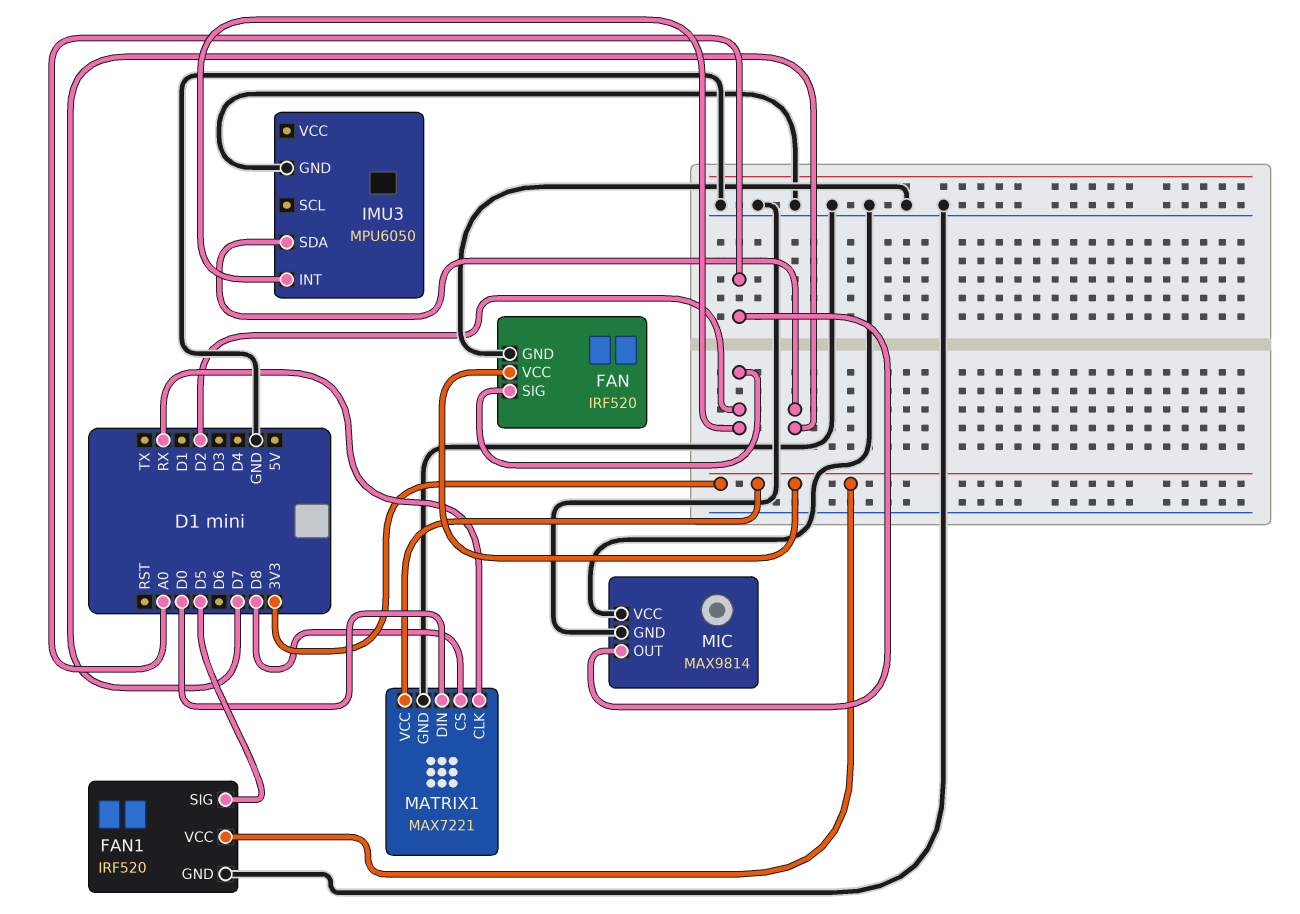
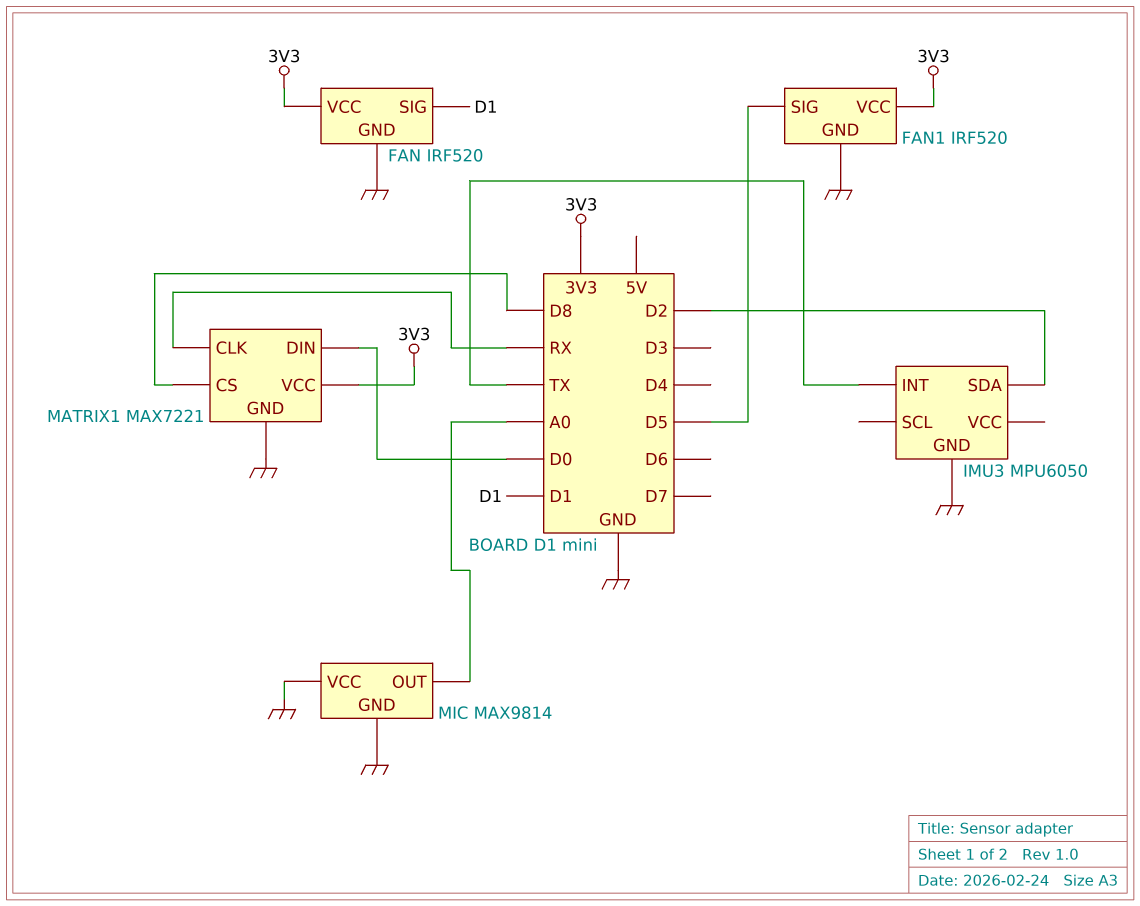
FAN pin SIG: D2 -> D1
IMU3 pin INT: D2 -> TX
IMU3 pin SDA: D7 -> D2

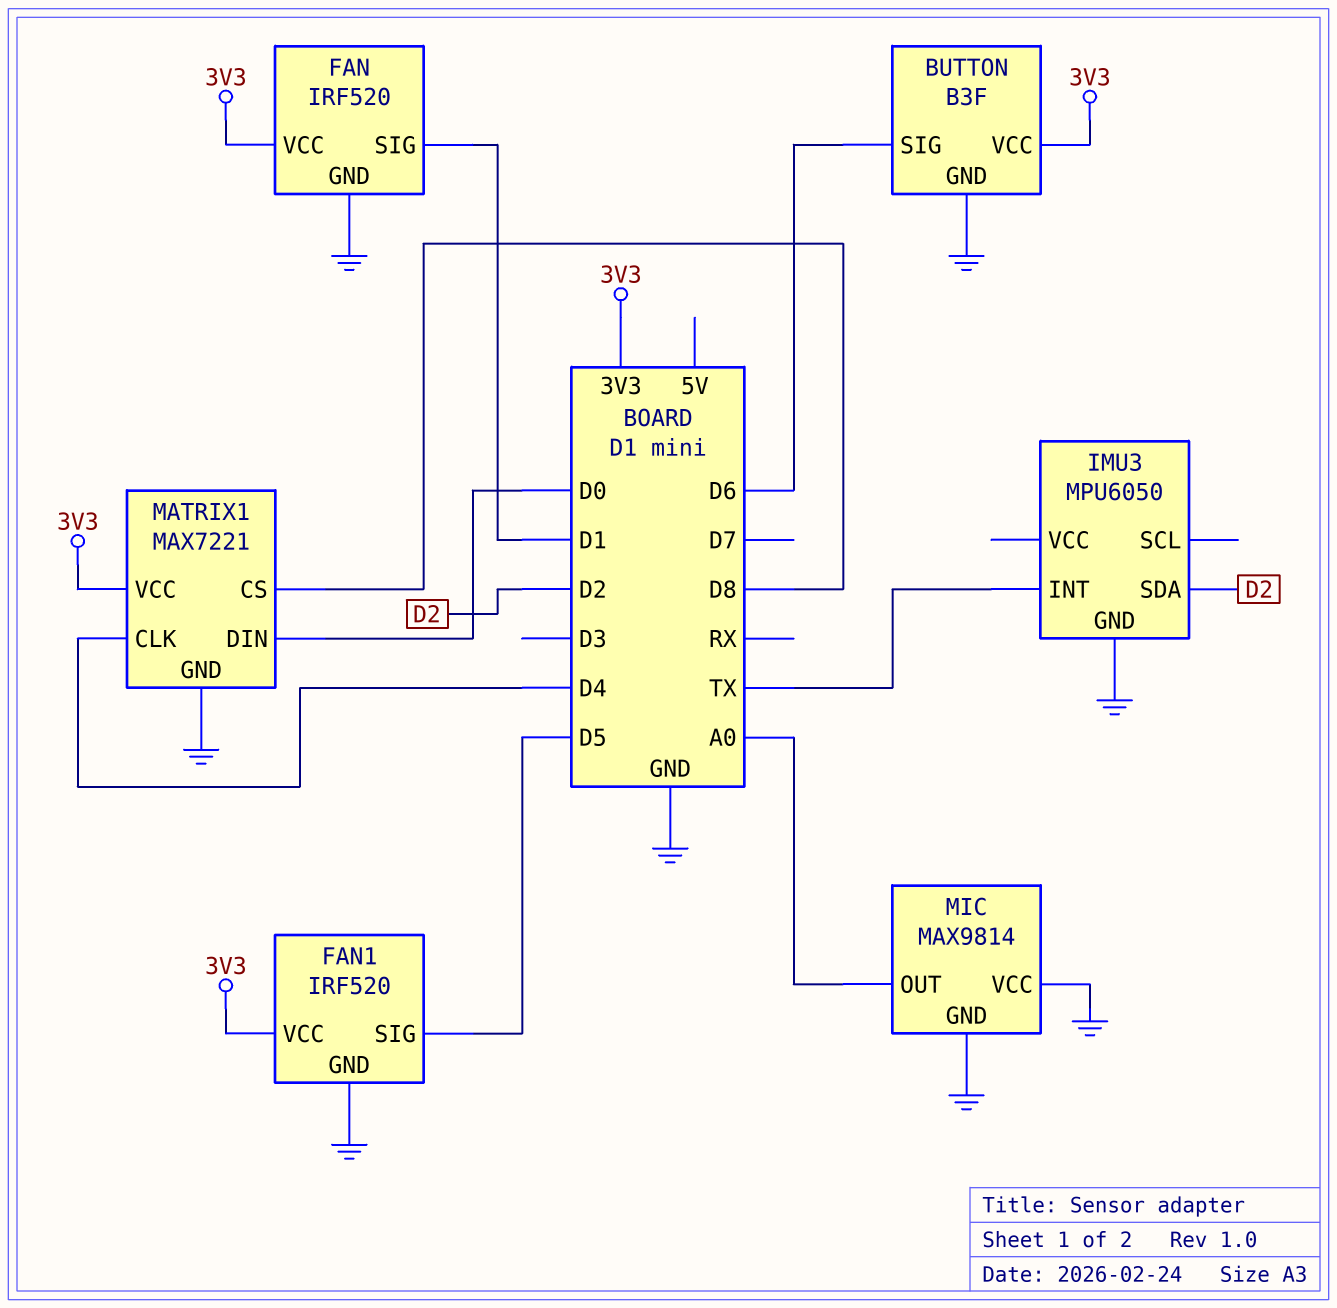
BUTTON: none -> B3F
BUTTON pin GND: none -> GND
BUTTON pin SIG: none -> D6
BUTTON pin VCC: none -> 3V3
MATRIX1 pin CLK: RX -> D4

